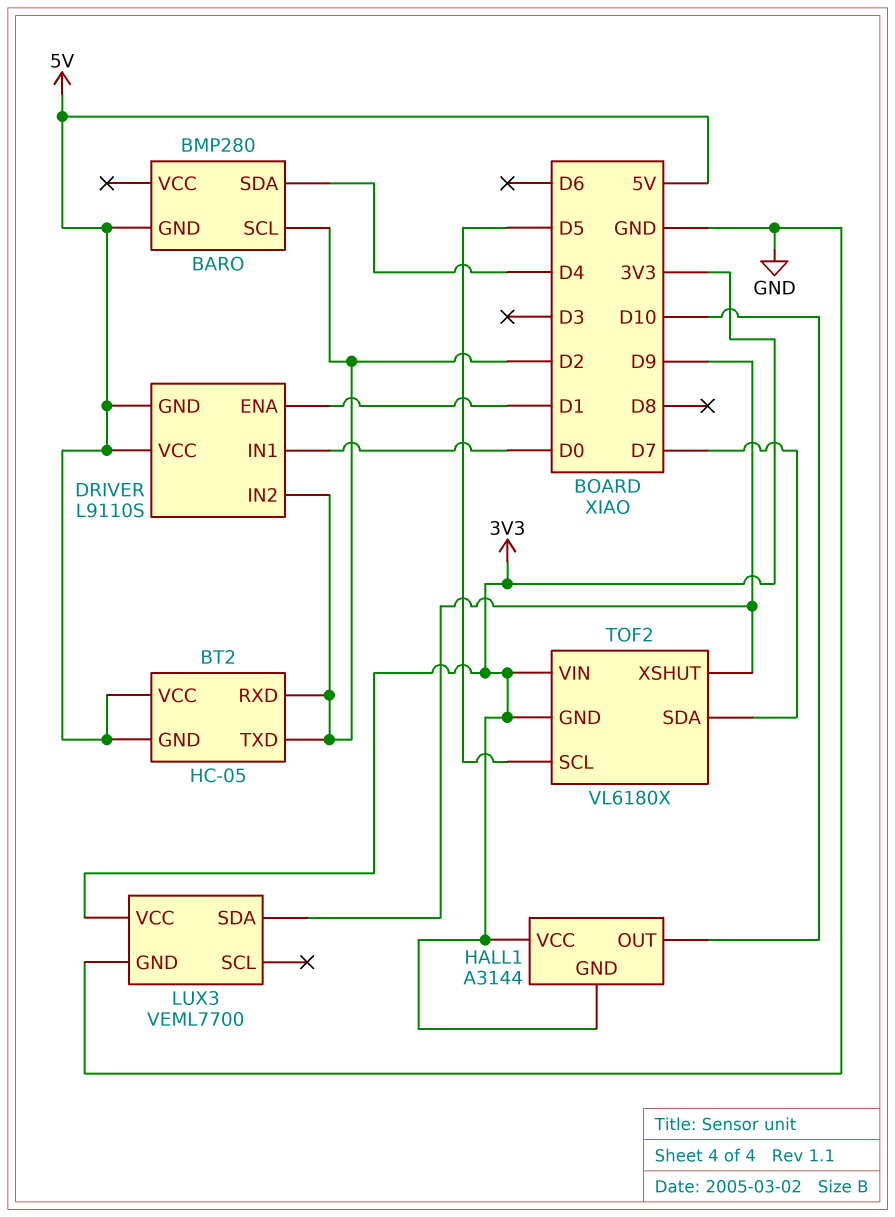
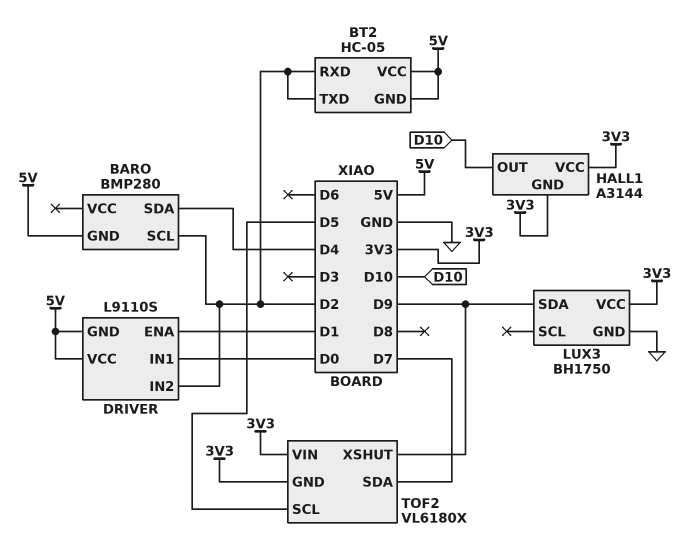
LUX3: VEML7700 -> BH1750

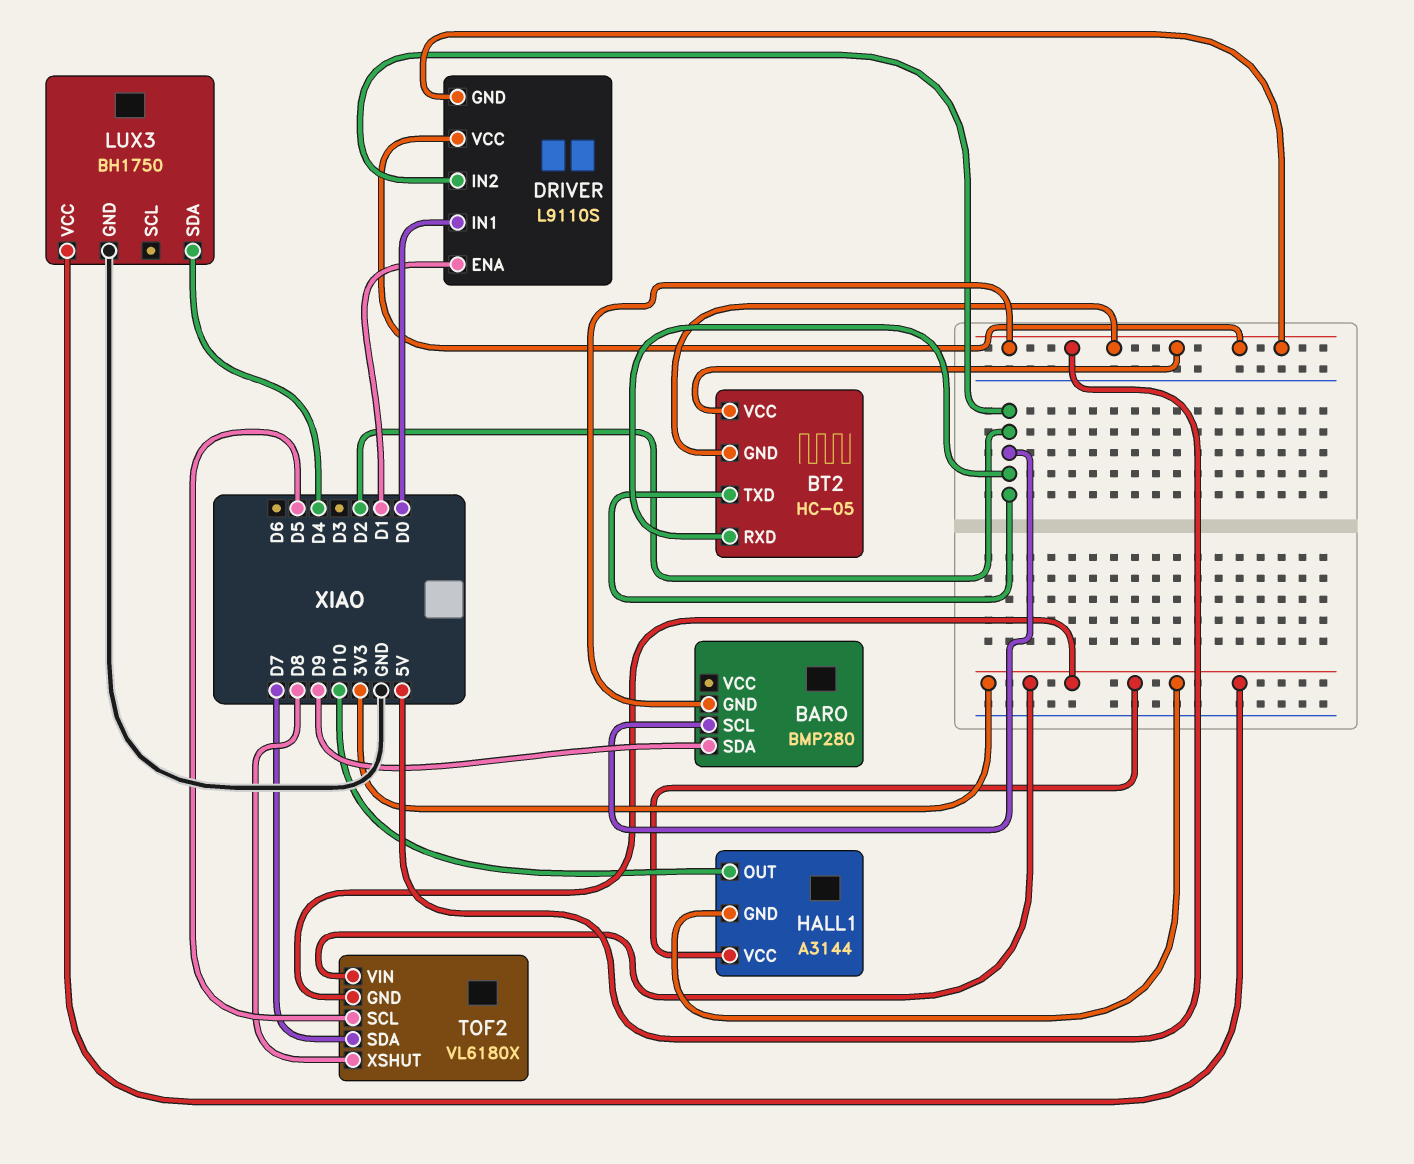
BARO pin SDA: D4 -> D9
LUX3 pin SDA: D9 -> D4
TOF2 pin XSHUT: D9 -> D8

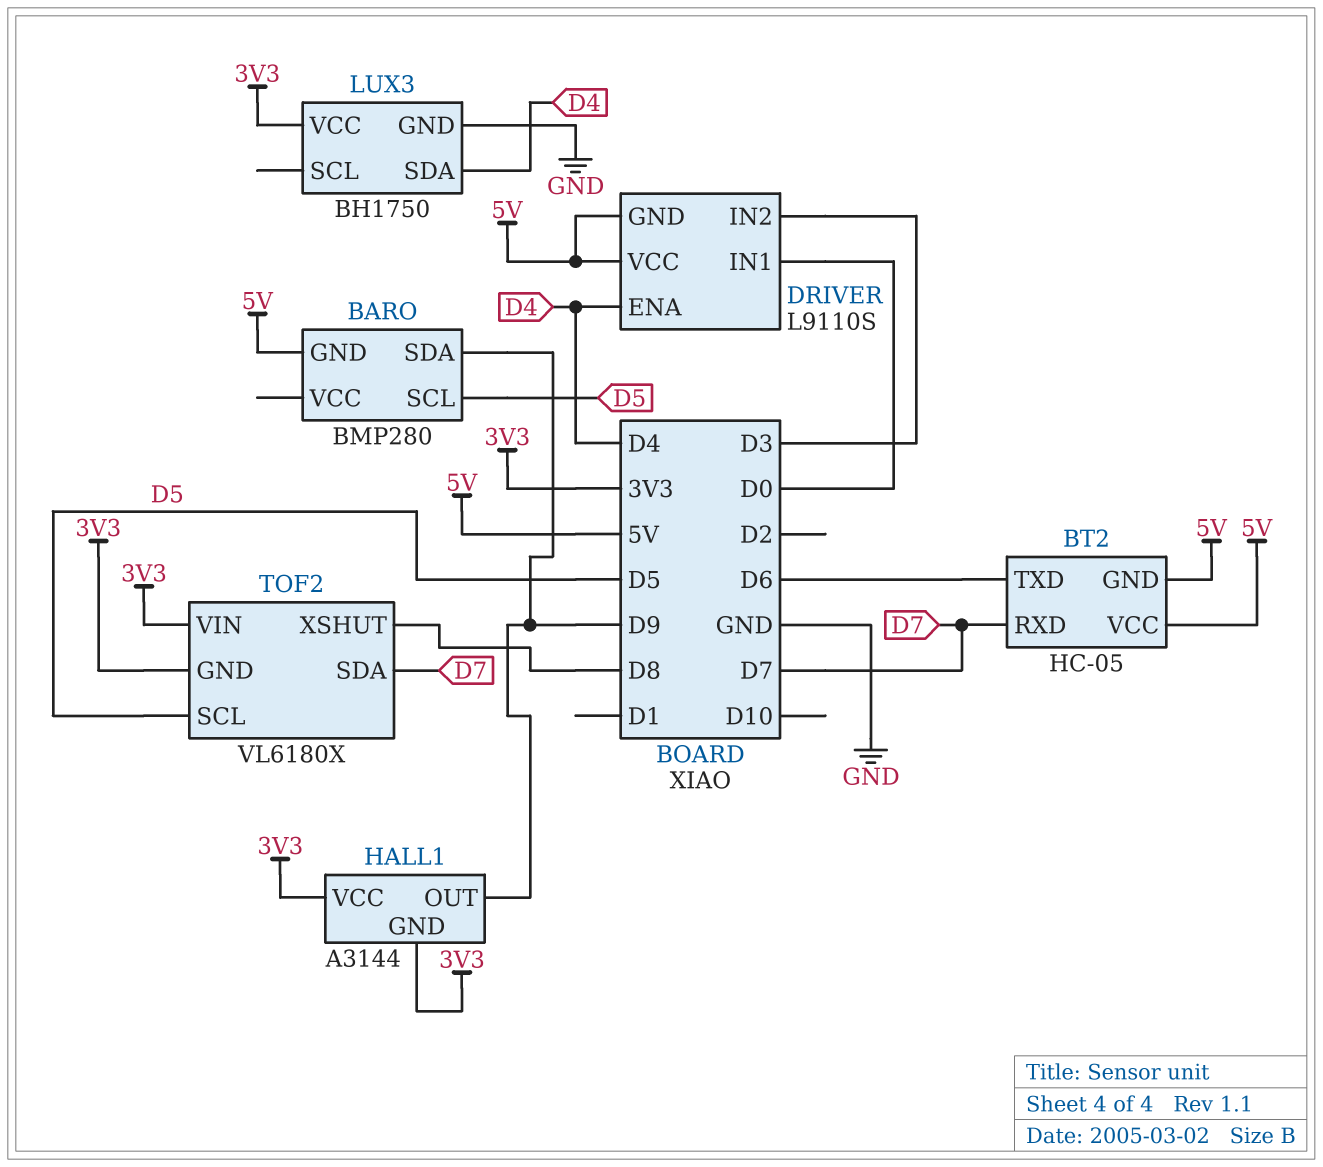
BARO pin SCL: D2 -> D5
BT2 pin RXD: D2 -> D7
BT2 pin TXD: D2 -> D6
DRIVER pin ENA: D1 -> D4
DRIVER pin IN2: D2 -> D3
HALL1 pin OUT: D10 -> D9

